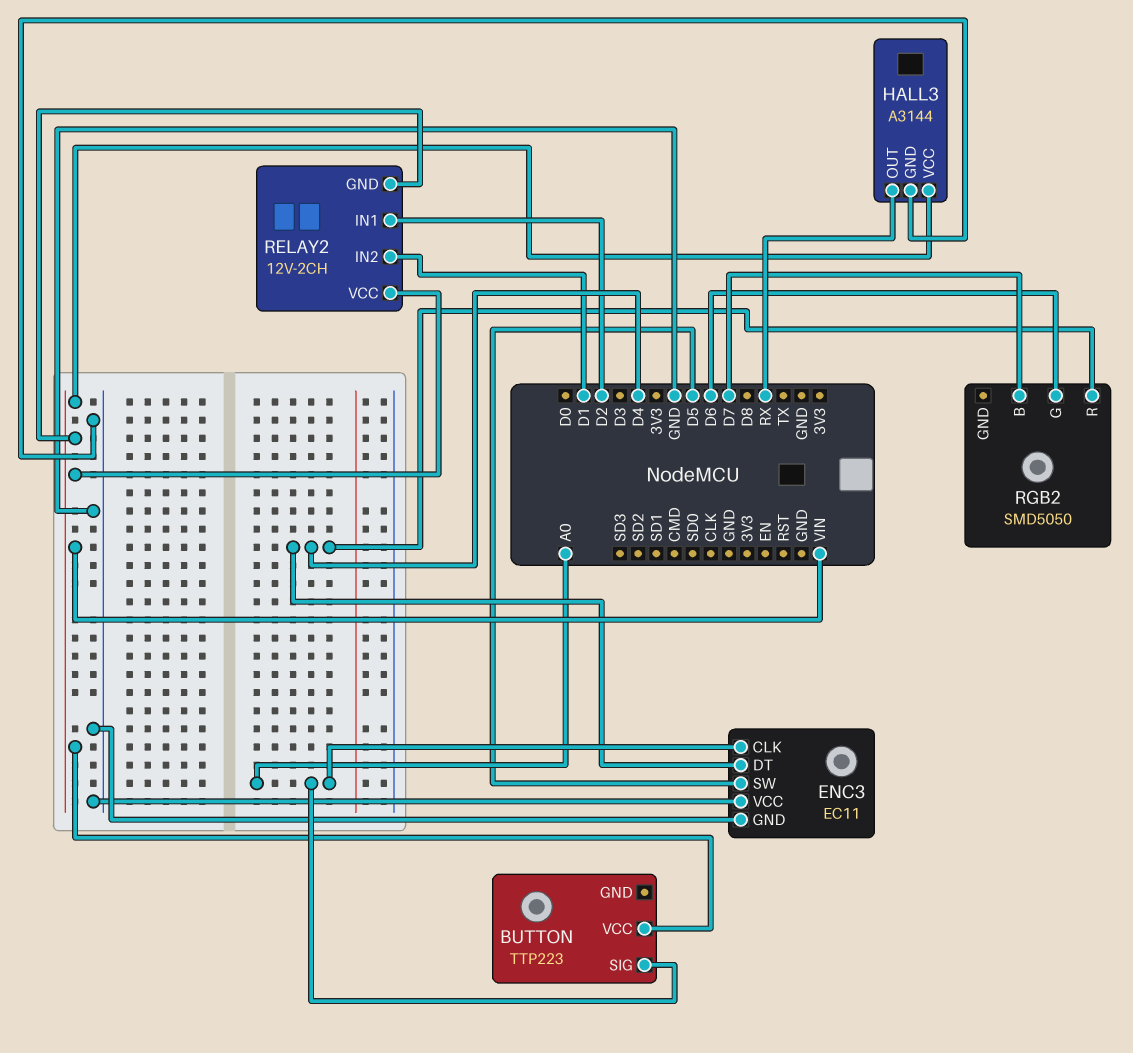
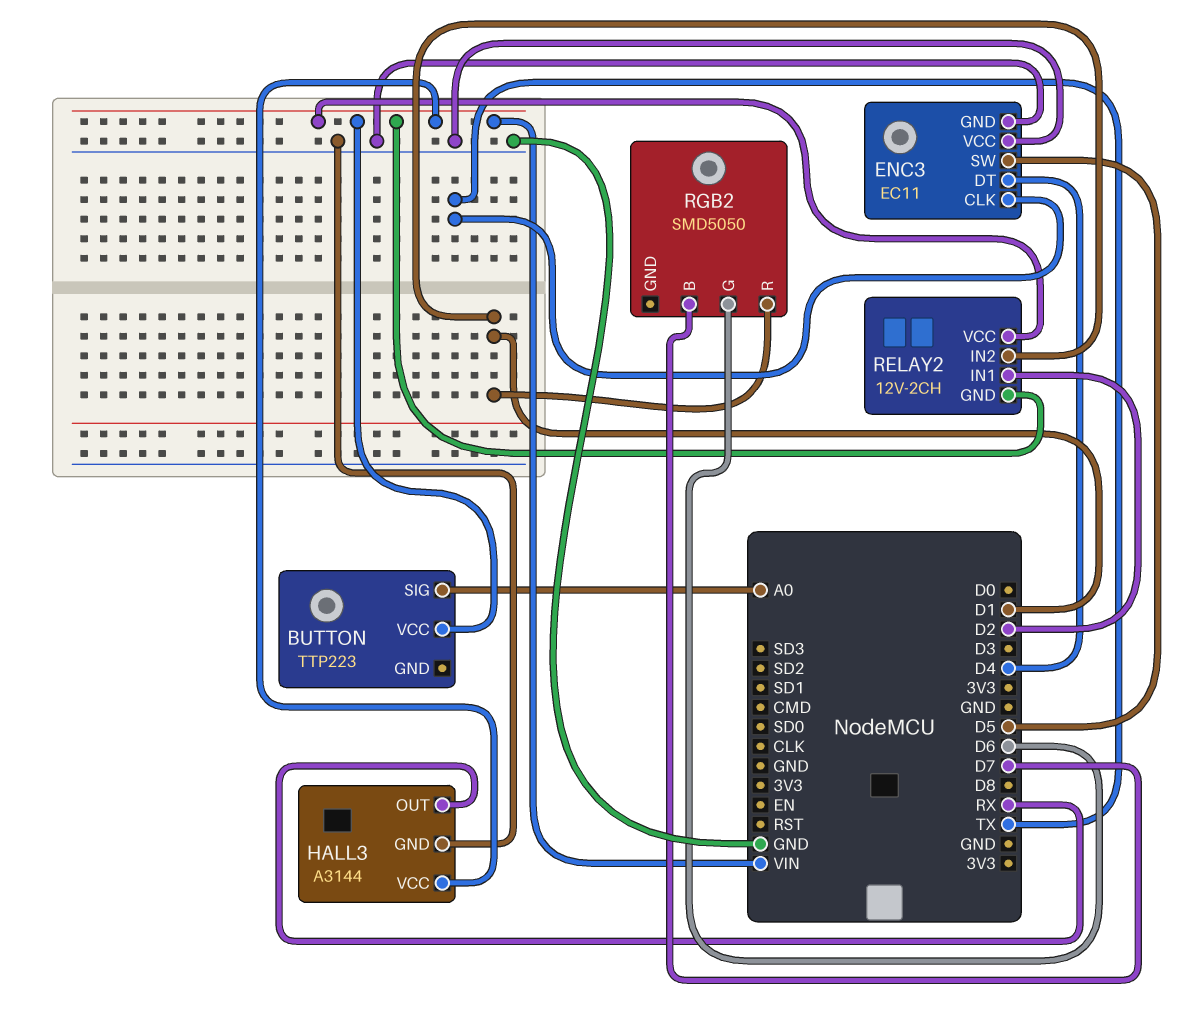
ENC3 pin CLK: A0 -> TX
RGB2 pin R: D4 -> D1

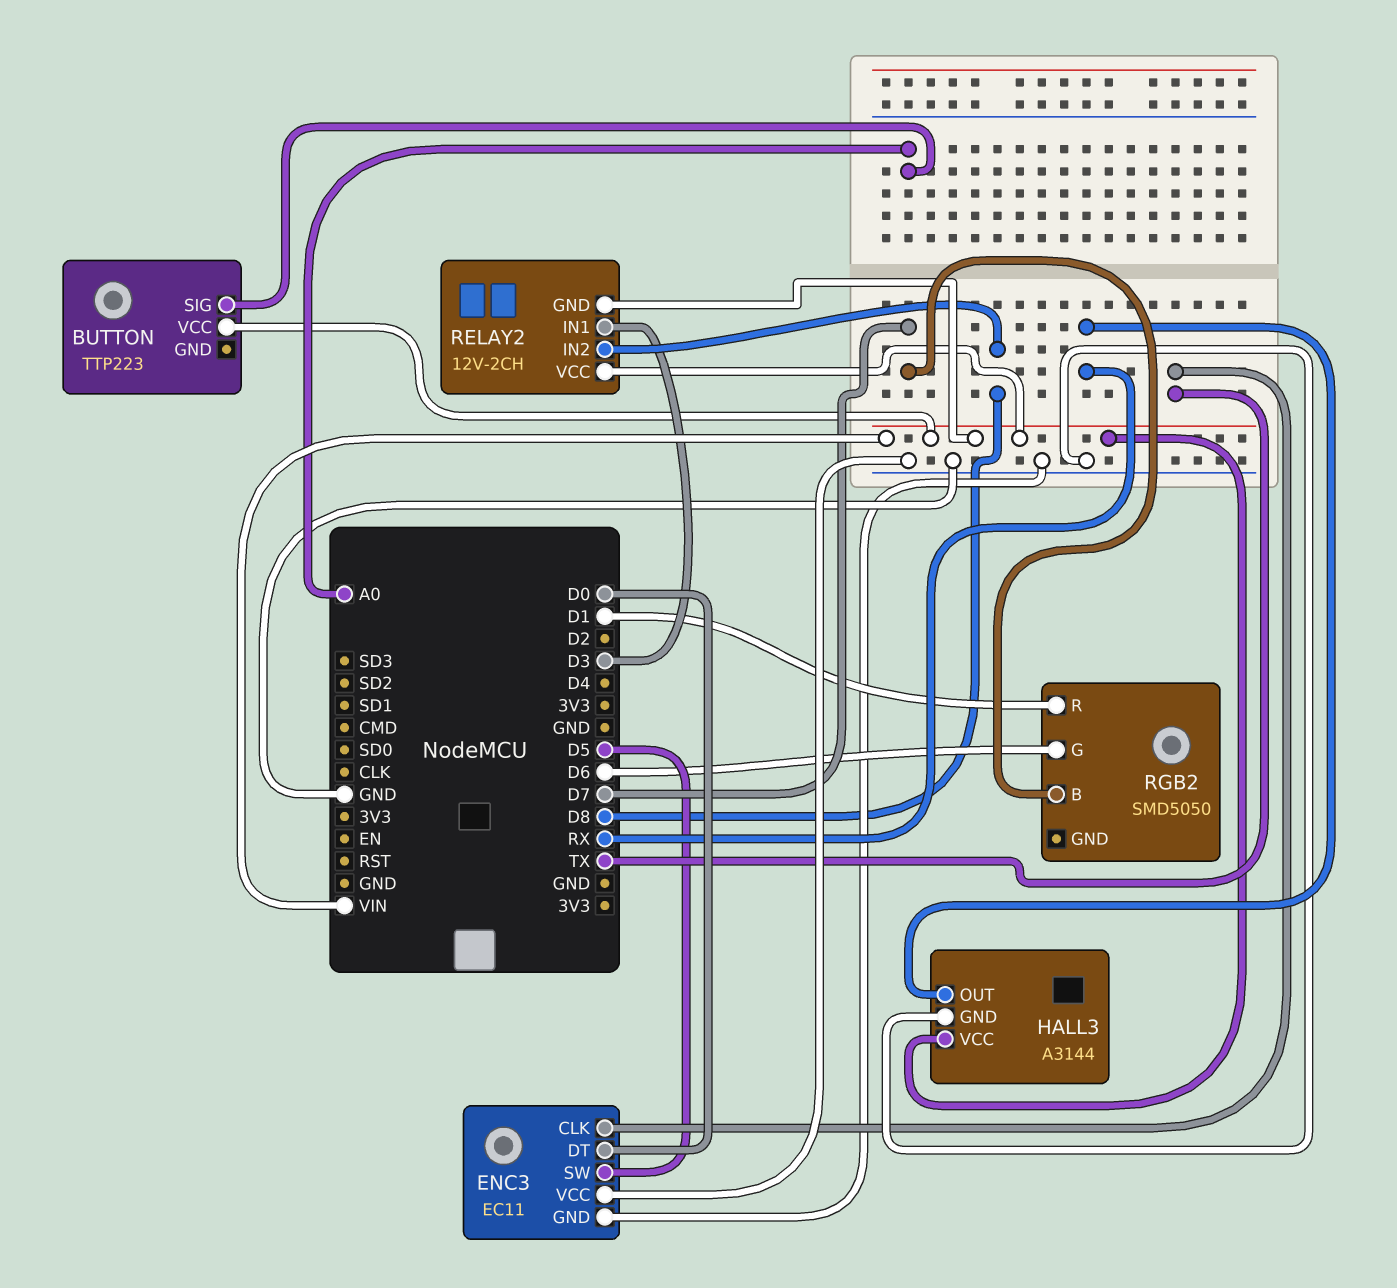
ENC3 pin DT: D4 -> D0
RELAY2 pin IN1: D2 -> D3
RELAY2 pin IN2: D1 -> D8

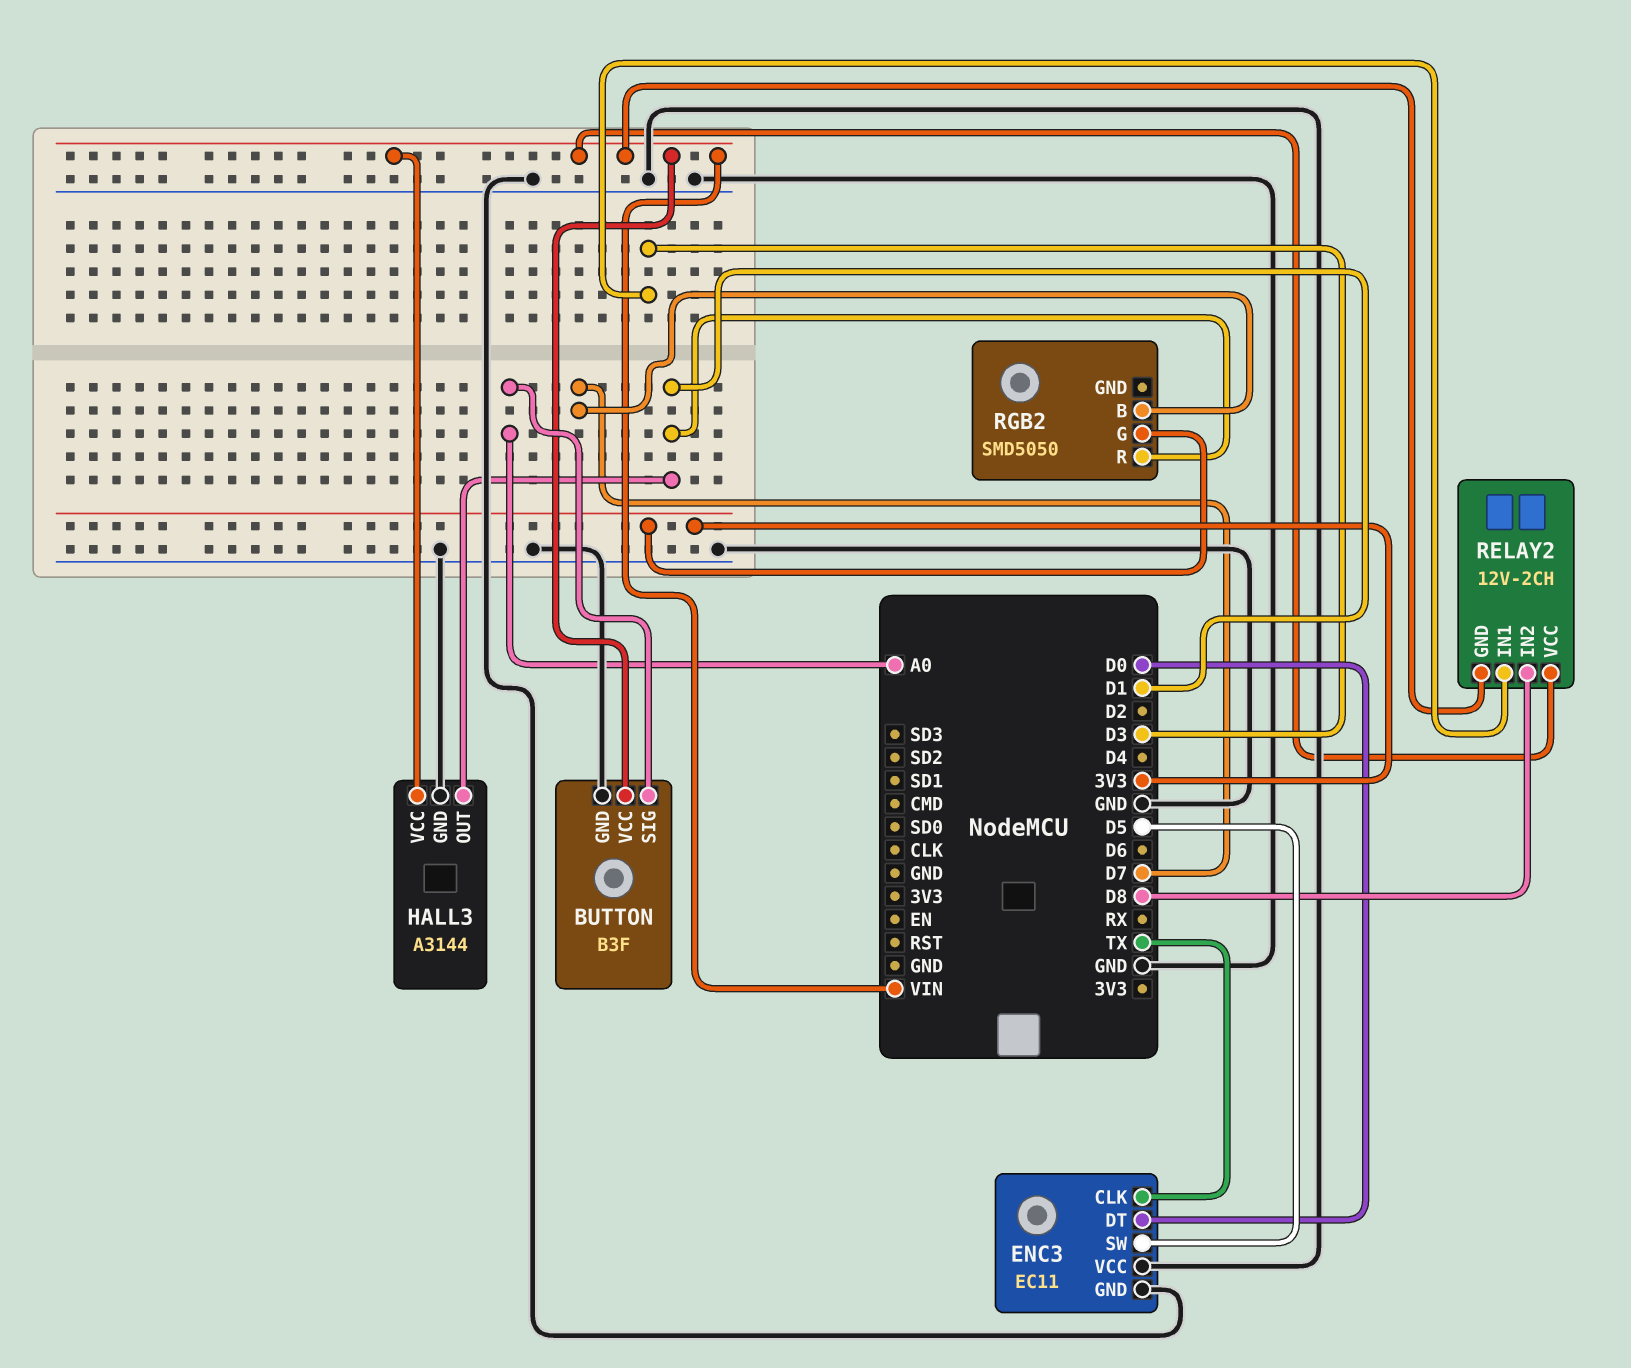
BUTTON: TTP223 -> B3F
BUTTON pin GND: none -> GND
HALL3 pin OUT: RX -> D1
RGB2 pin G: D6 -> 3V3

